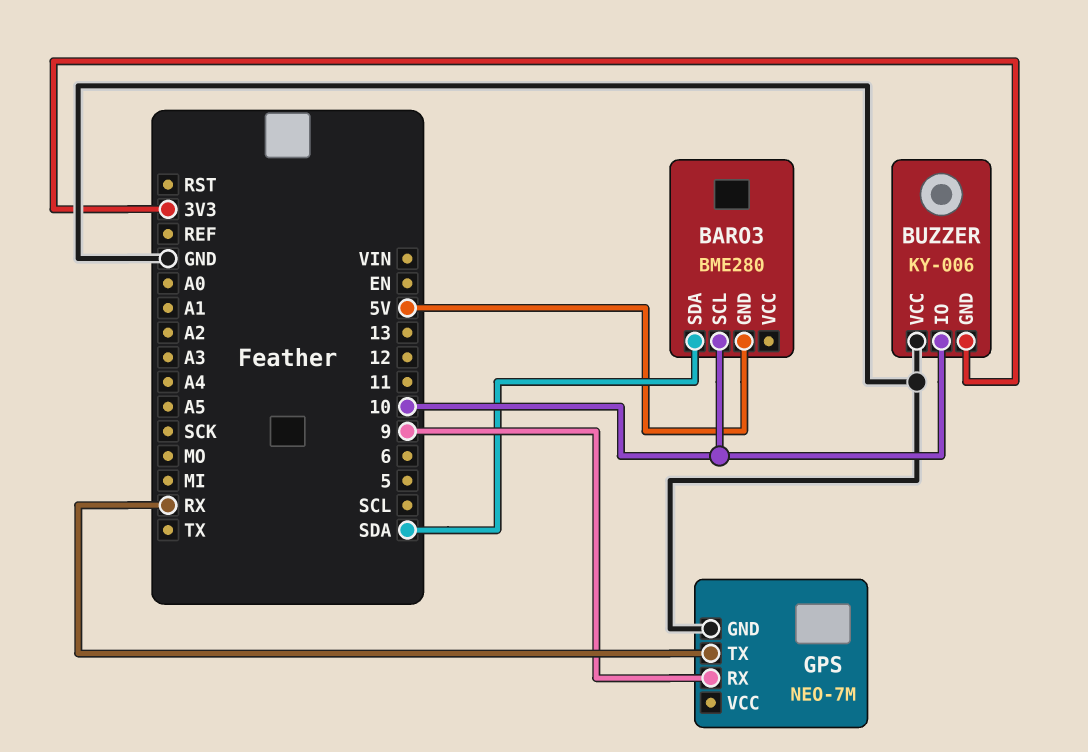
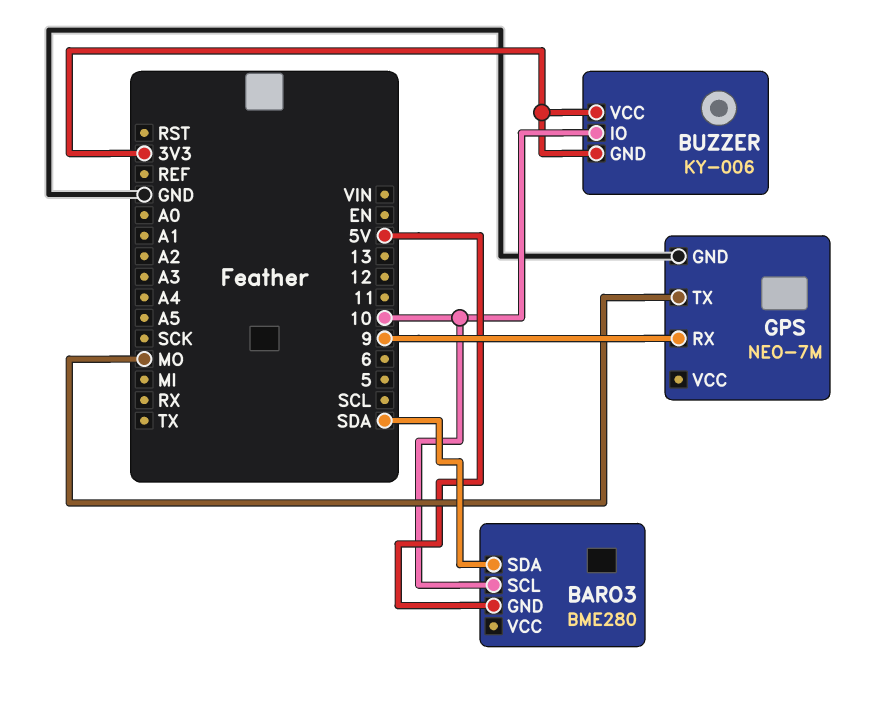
BUZZER pin VCC: GND -> 3V3
GPS pin TX: RX -> MO

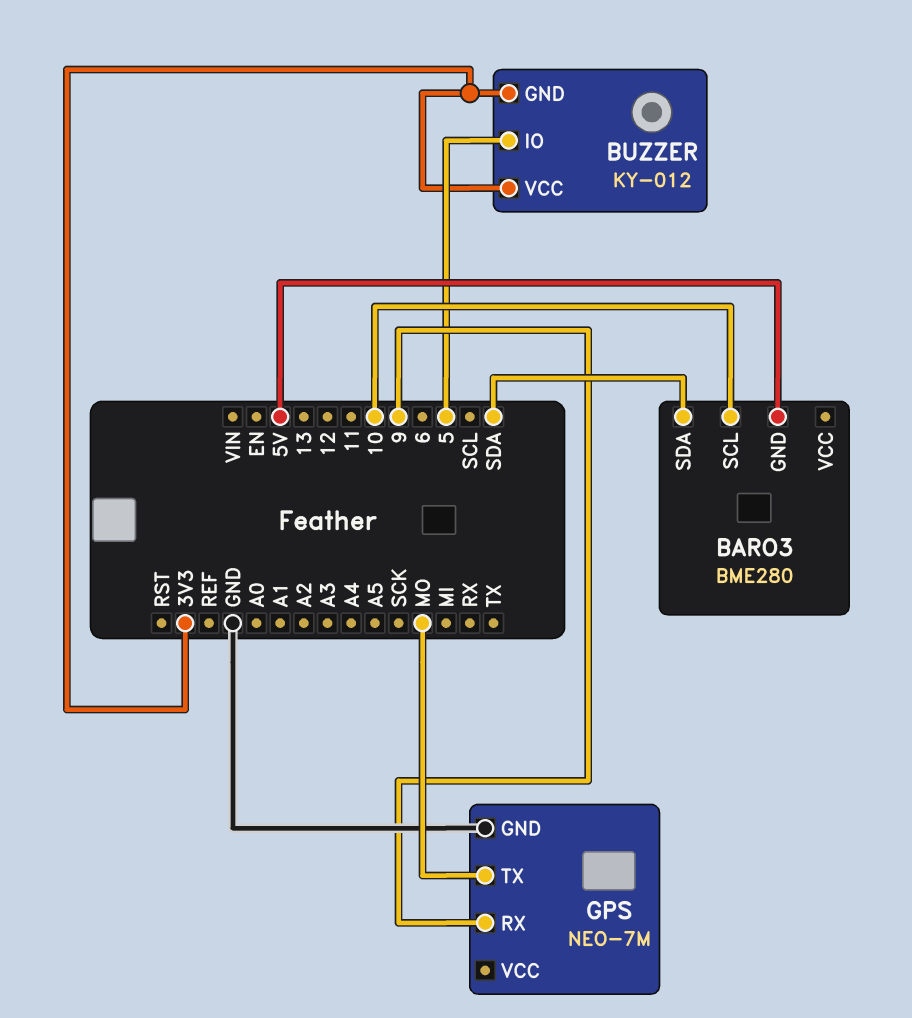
BUZZER: KY-006 -> KY-012
BUZZER pin IO: 10 -> 5

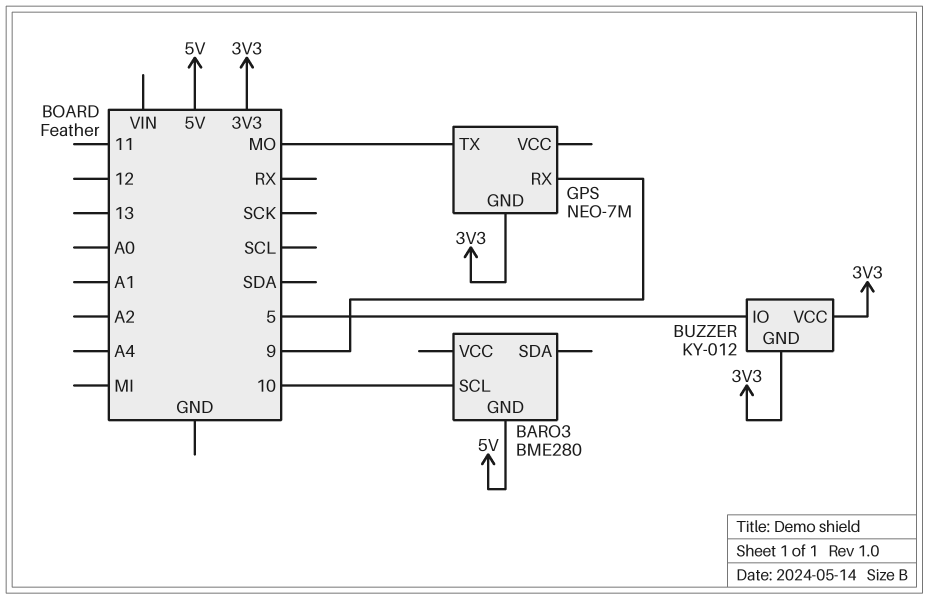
BARO3 pin SDA: SDA -> none
GPS pin GND: GND -> 3V3

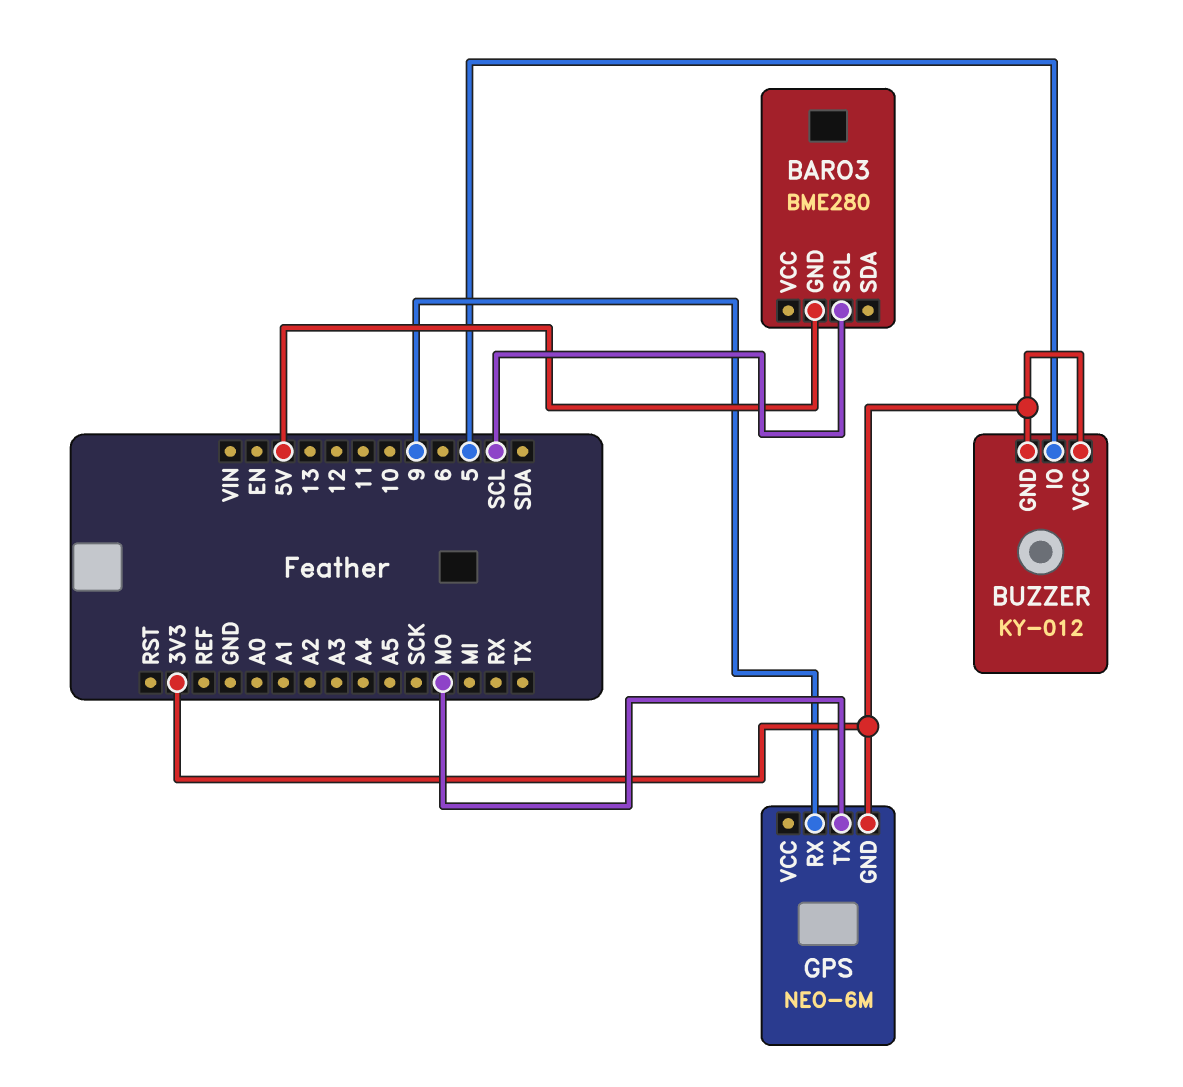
BARO3 pin SCL: 10 -> SCL
GPS: NEO-7M -> NEO-6M

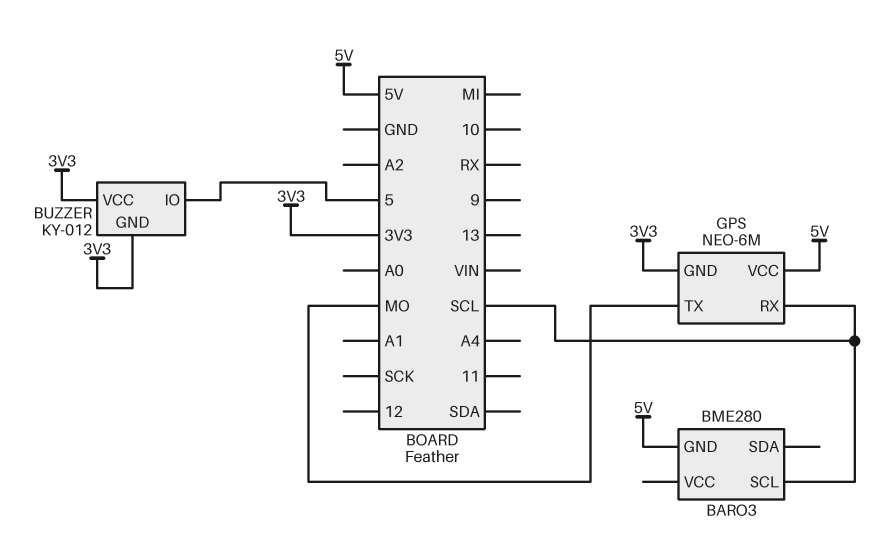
GPS pin RX: 9 -> SCL
GPS pin VCC: none -> 5V

